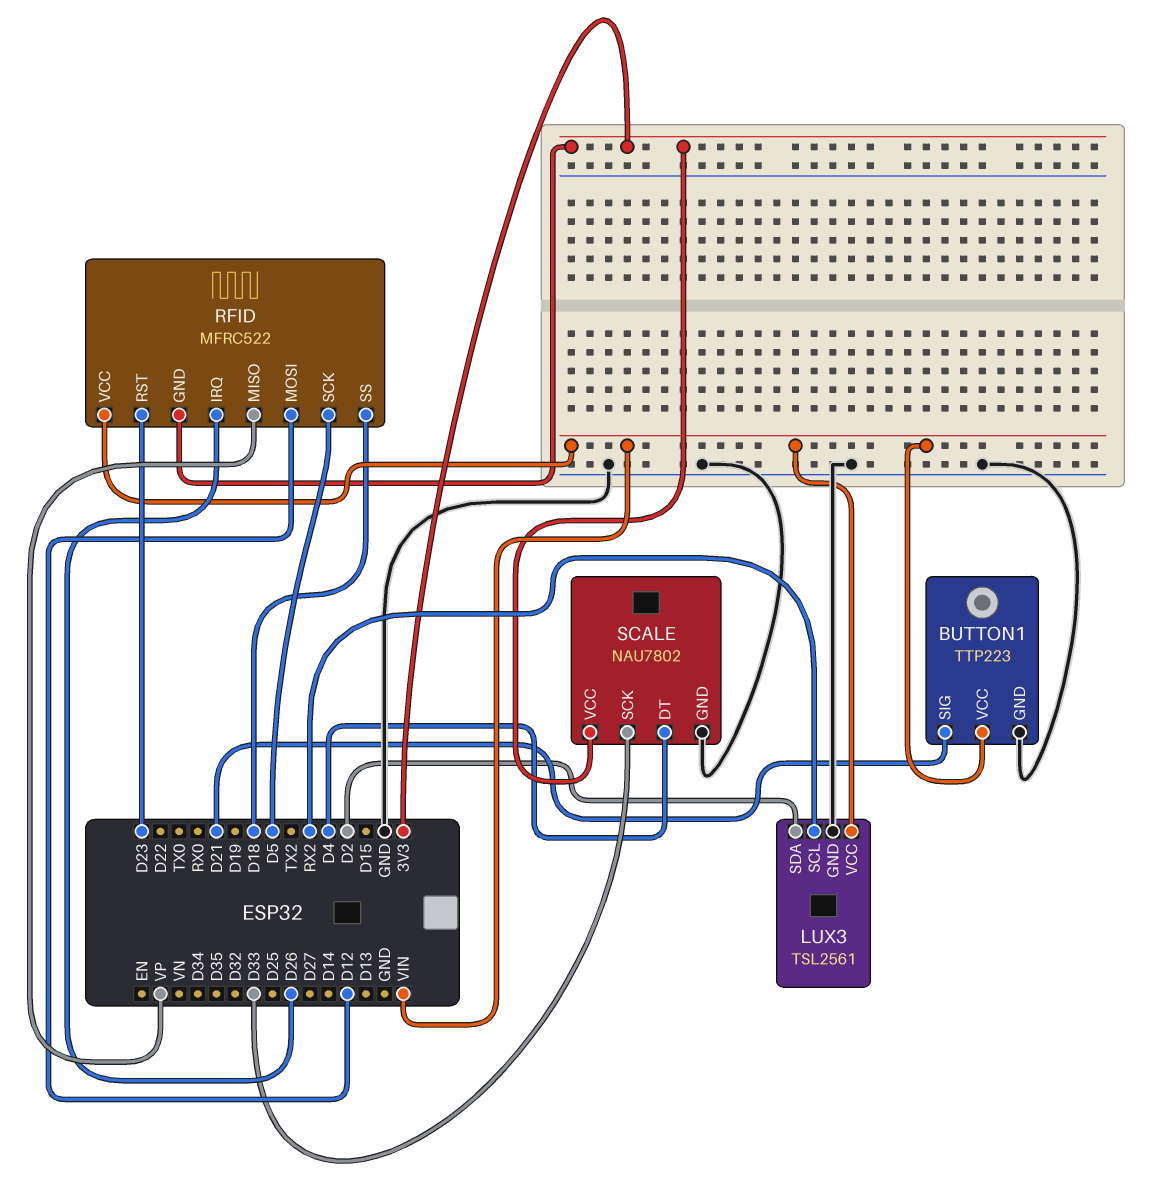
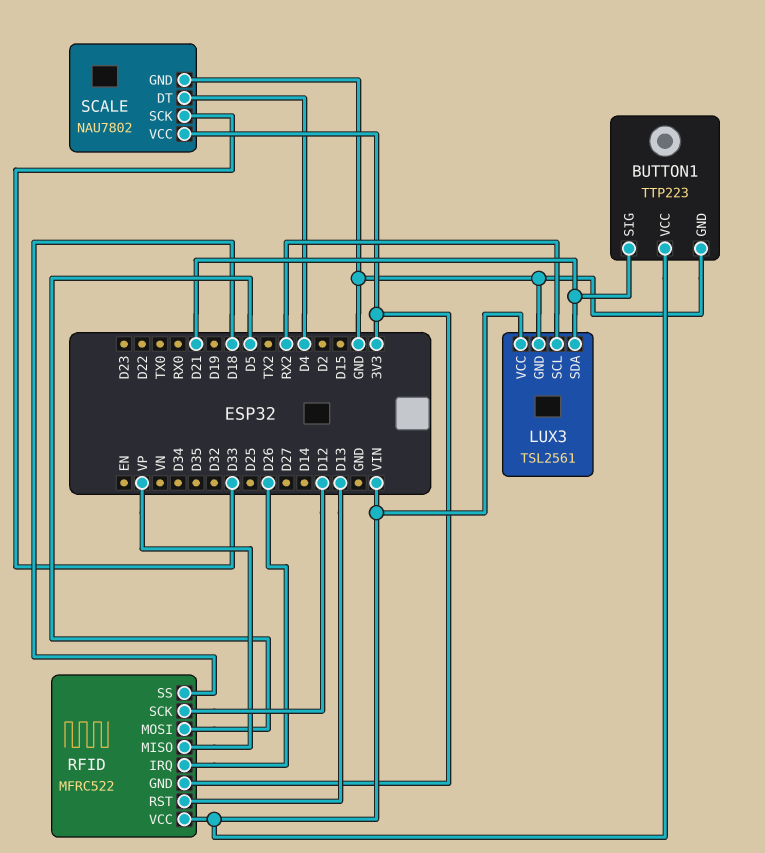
LUX3 pin SDA: D2 -> D21
RFID pin MOSI: D12 -> D5
RFID pin RST: D23 -> D13
RFID pin SCK: D5 -> D12

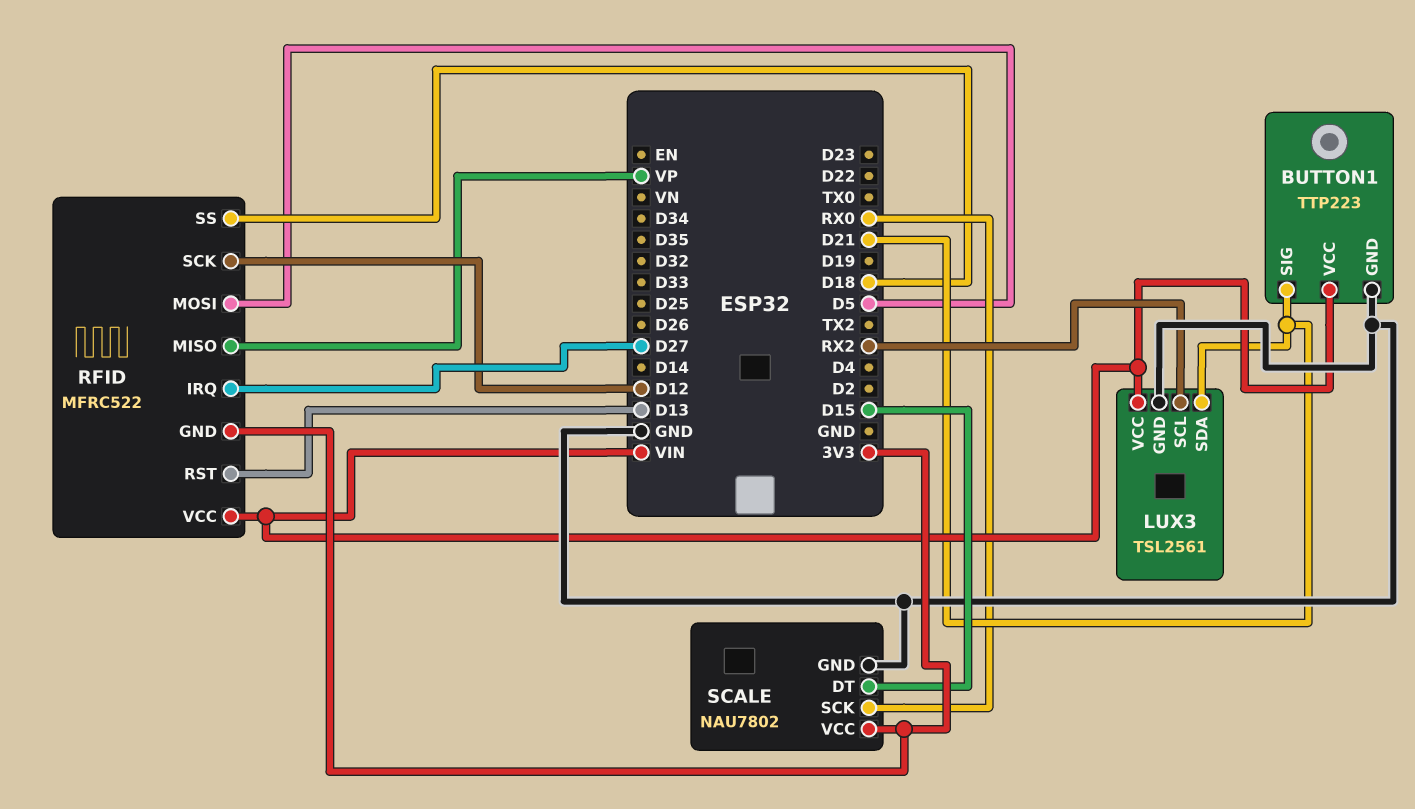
RFID pin IRQ: D26 -> D27
SCALE pin DT: D4 -> D15
SCALE pin SCK: D33 -> RX0

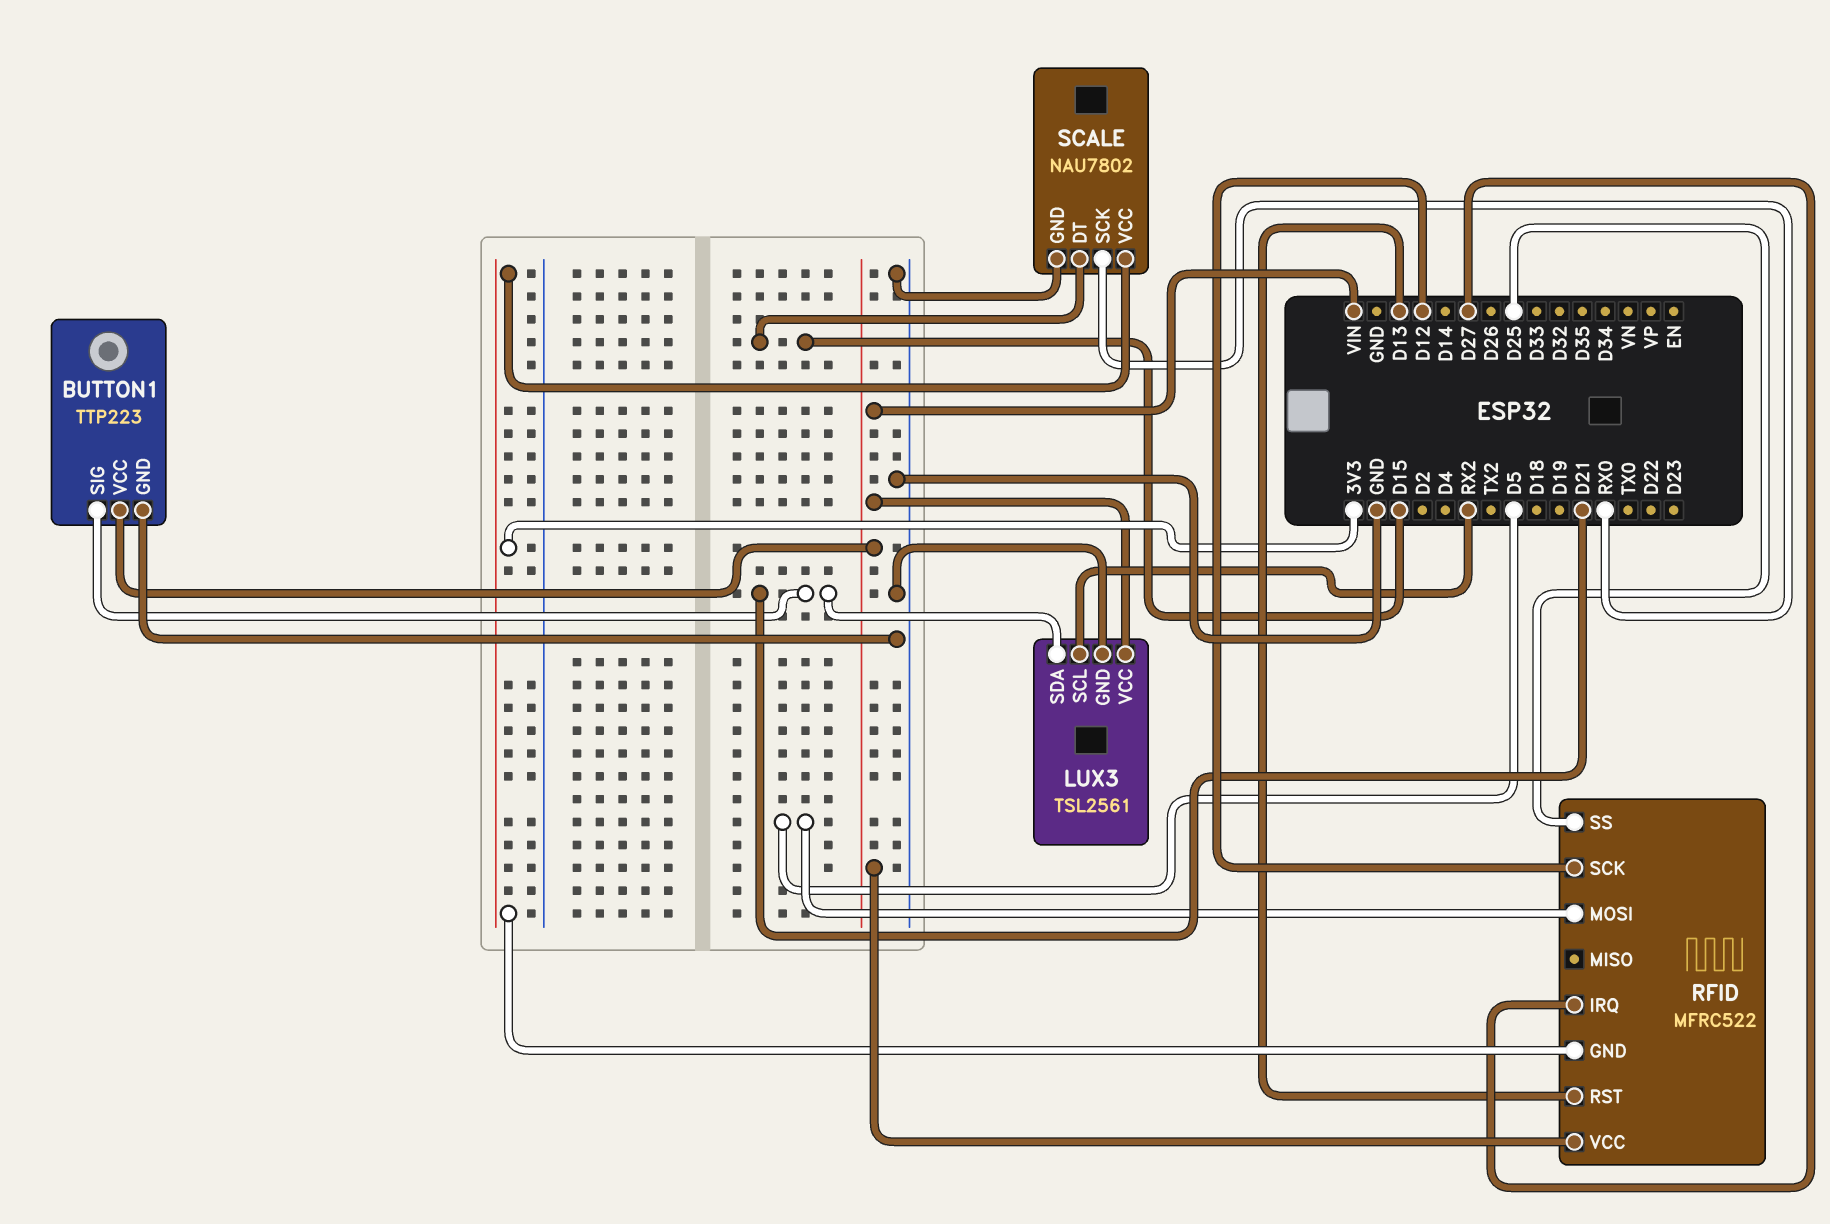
RFID pin MISO: VP -> none
RFID pin SS: D18 -> D25

